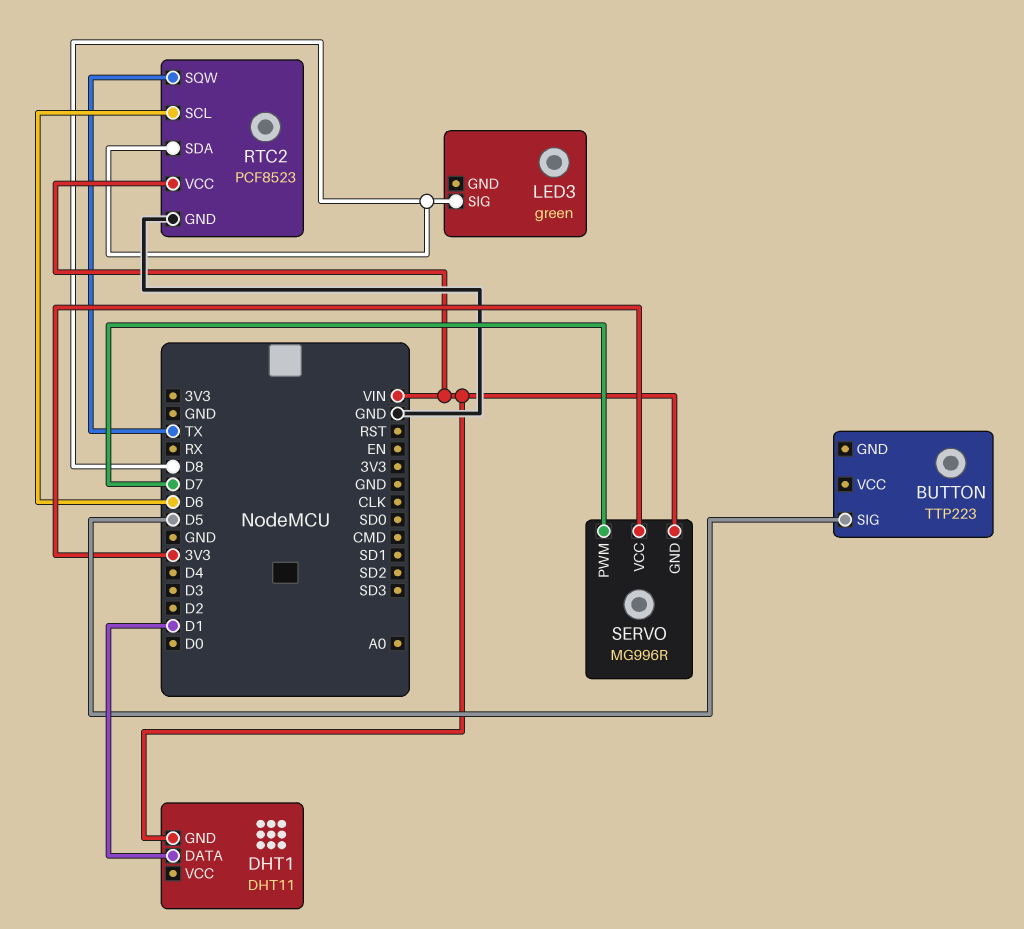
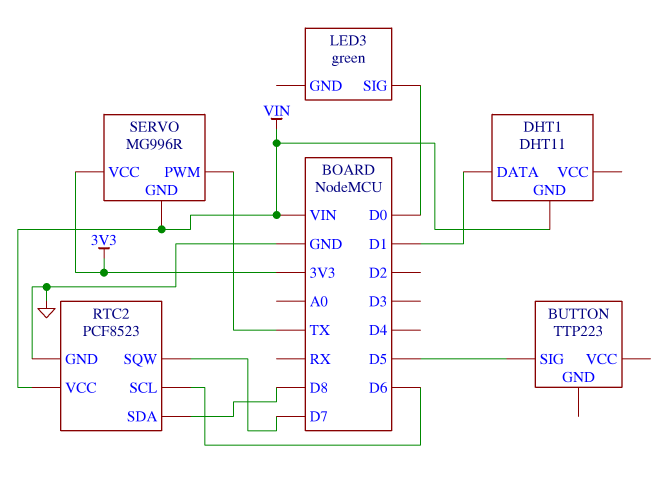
LED3 pin SIG: D8 -> D0
RTC2 pin SQW: TX -> D7
SERVO pin PWM: D7 -> TX

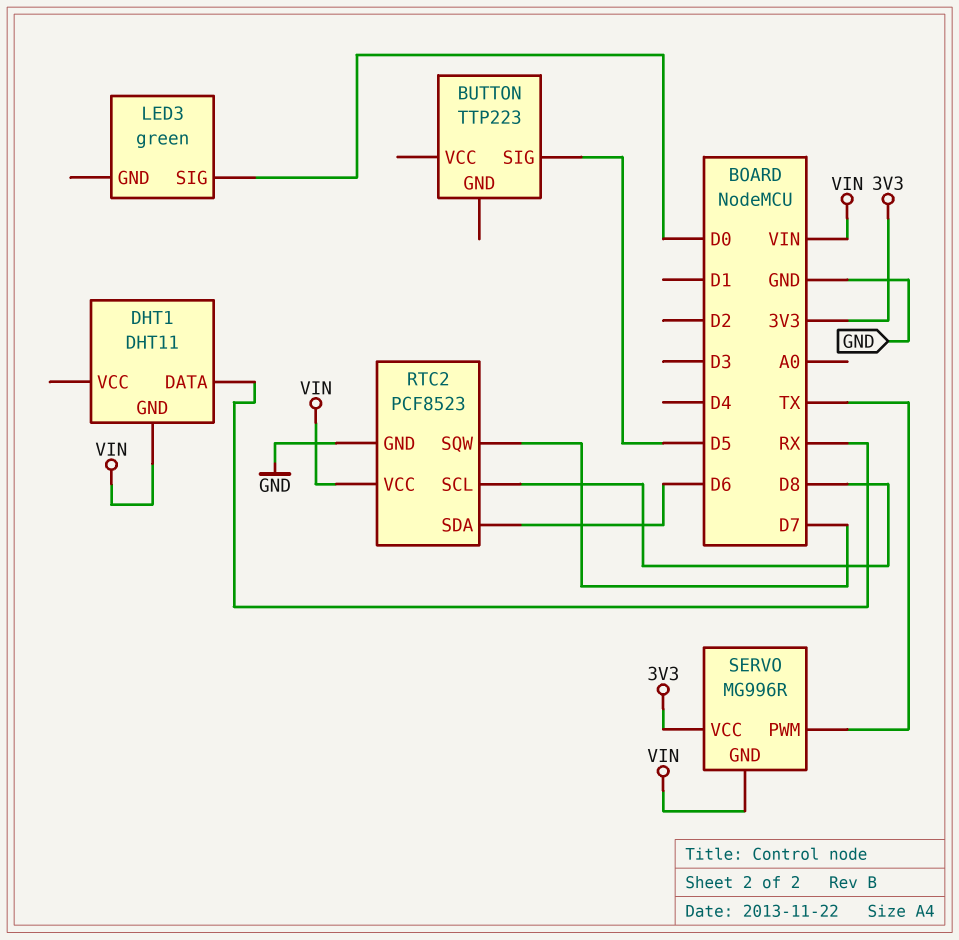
DHT1 pin DATA: D1 -> RX
RTC2 pin SCL: D6 -> D8
RTC2 pin SDA: D8 -> D6

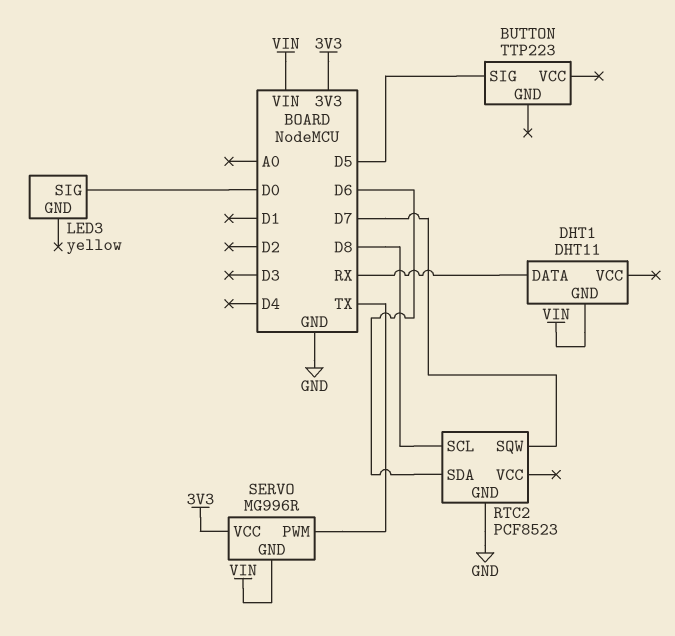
LED3: green -> yellow
RTC2 pin VCC: VIN -> none

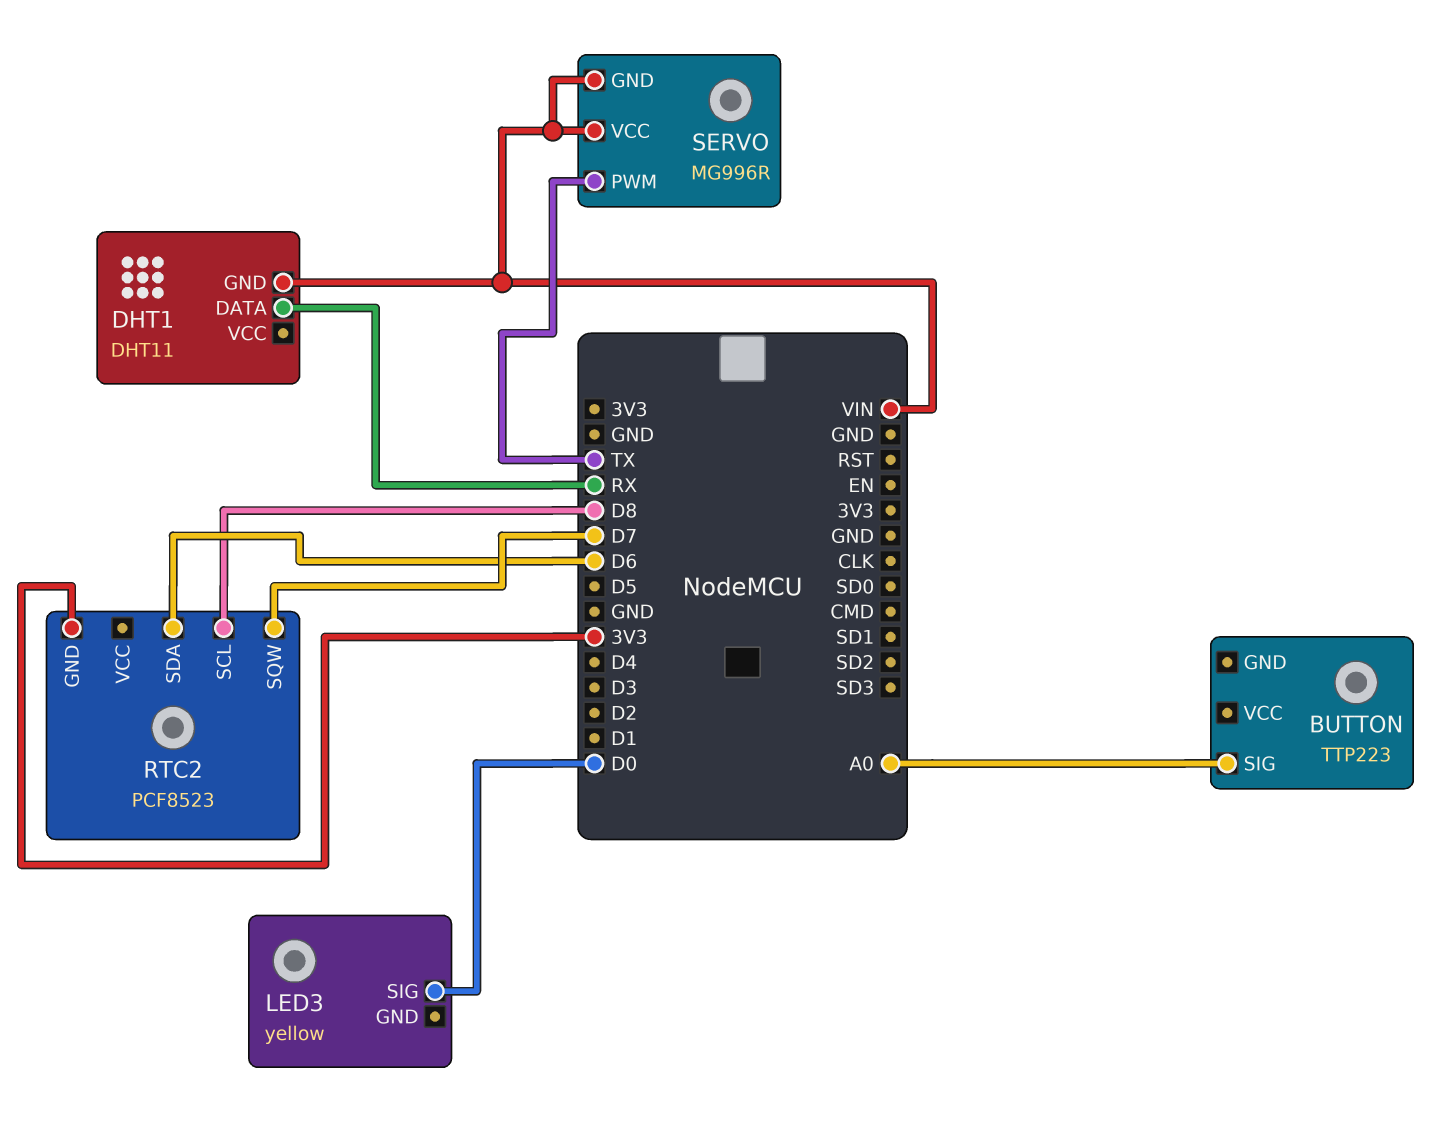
BUTTON pin SIG: D5 -> A0
RTC2 pin GND: GND -> 3V3
SERVO pin VCC: 3V3 -> VIN

